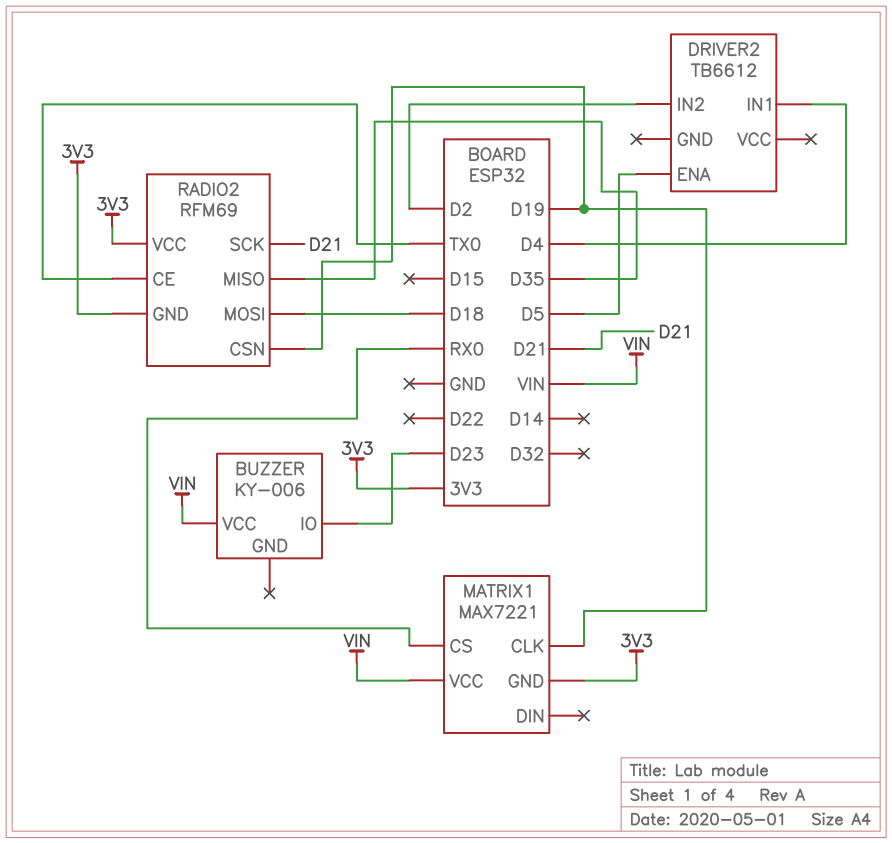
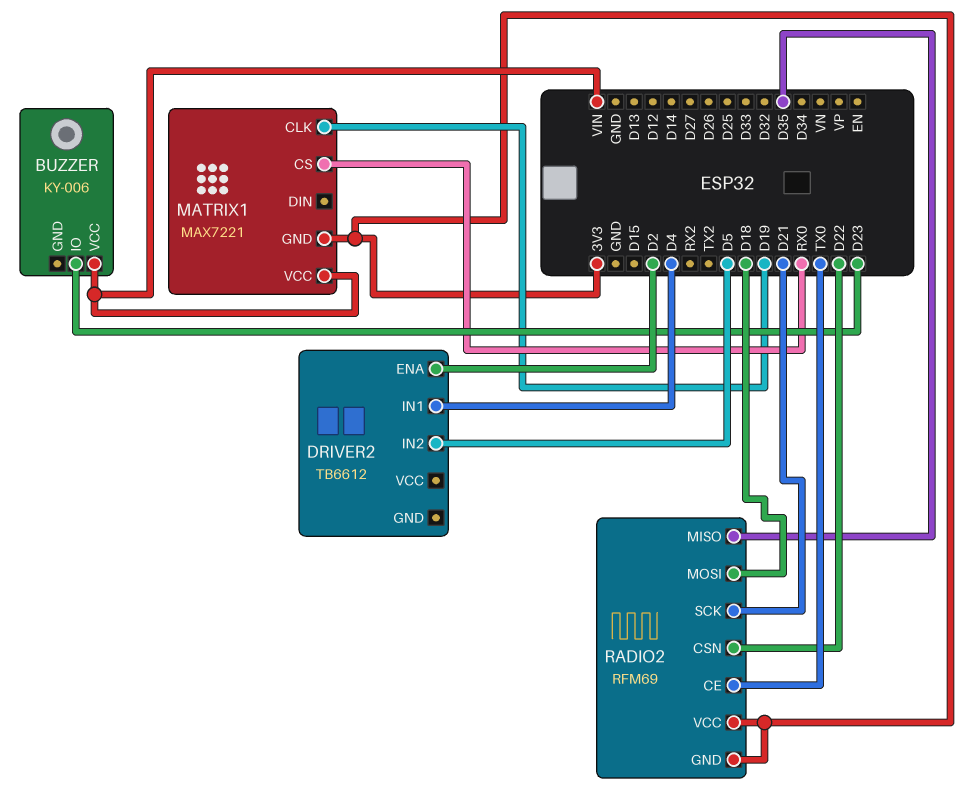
DRIVER2 pin ENA: D5 -> D2
DRIVER2 pin IN2: D2 -> D5
RADIO2 pin CSN: D19 -> D22

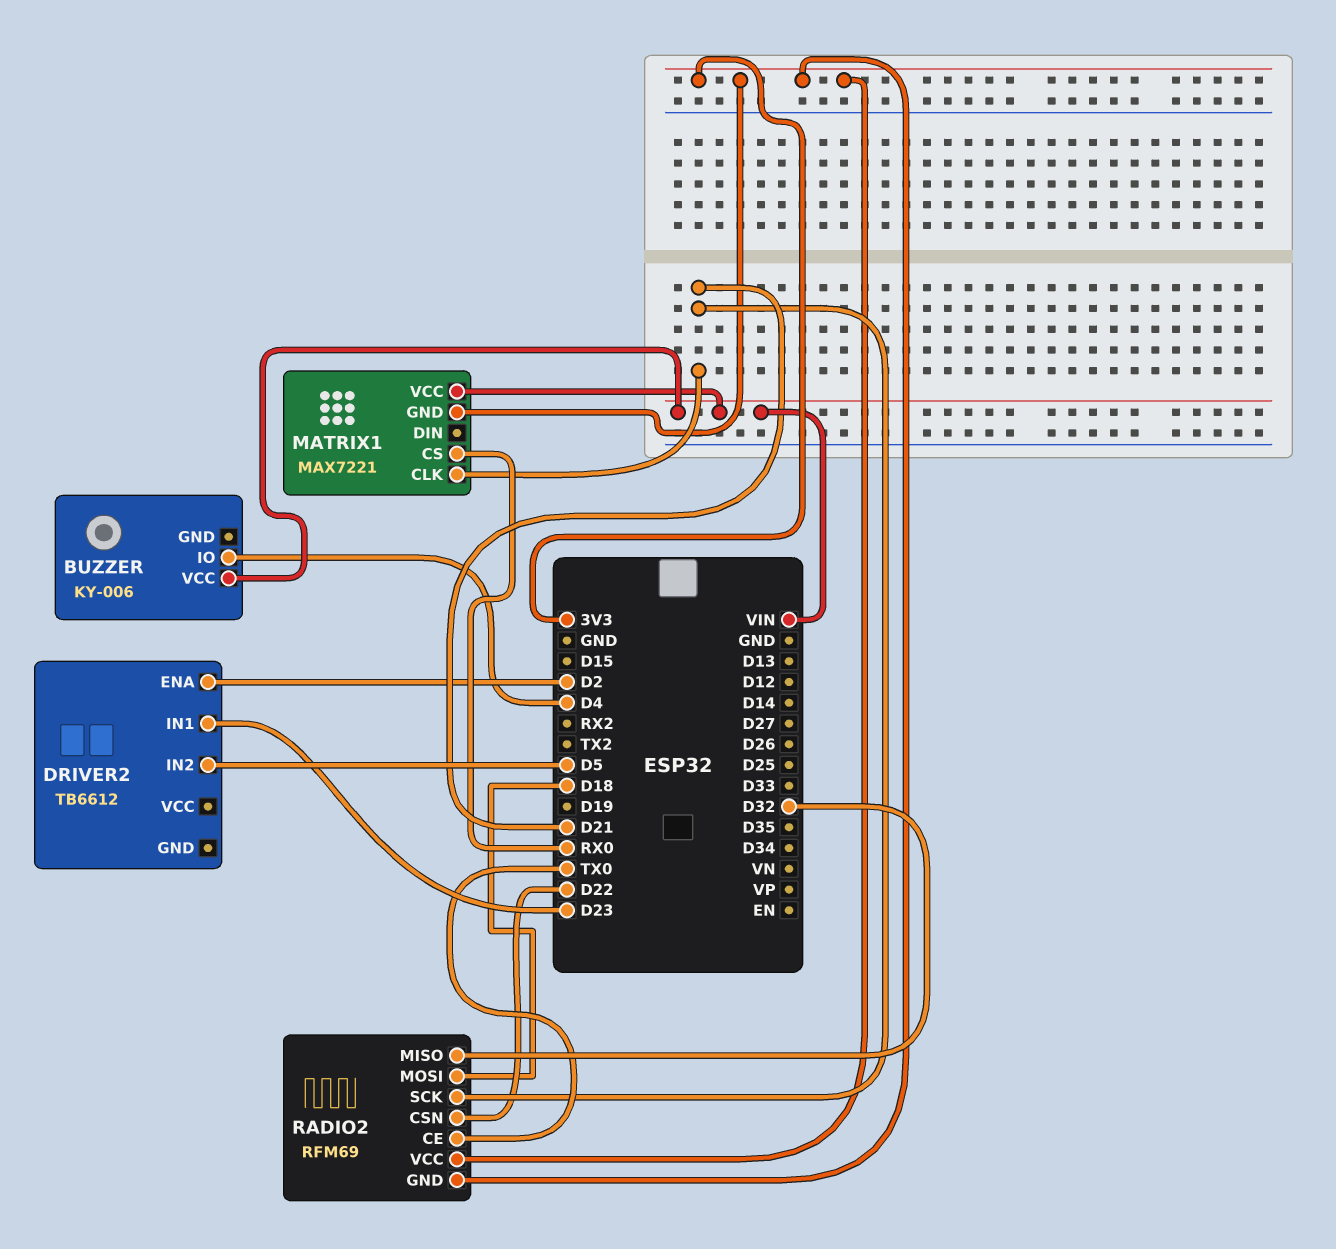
BUZZER pin IO: D23 -> D4
DRIVER2 pin IN1: D4 -> D23
MATRIX1 pin CLK: D19 -> D21
RADIO2 pin MISO: D35 -> D32

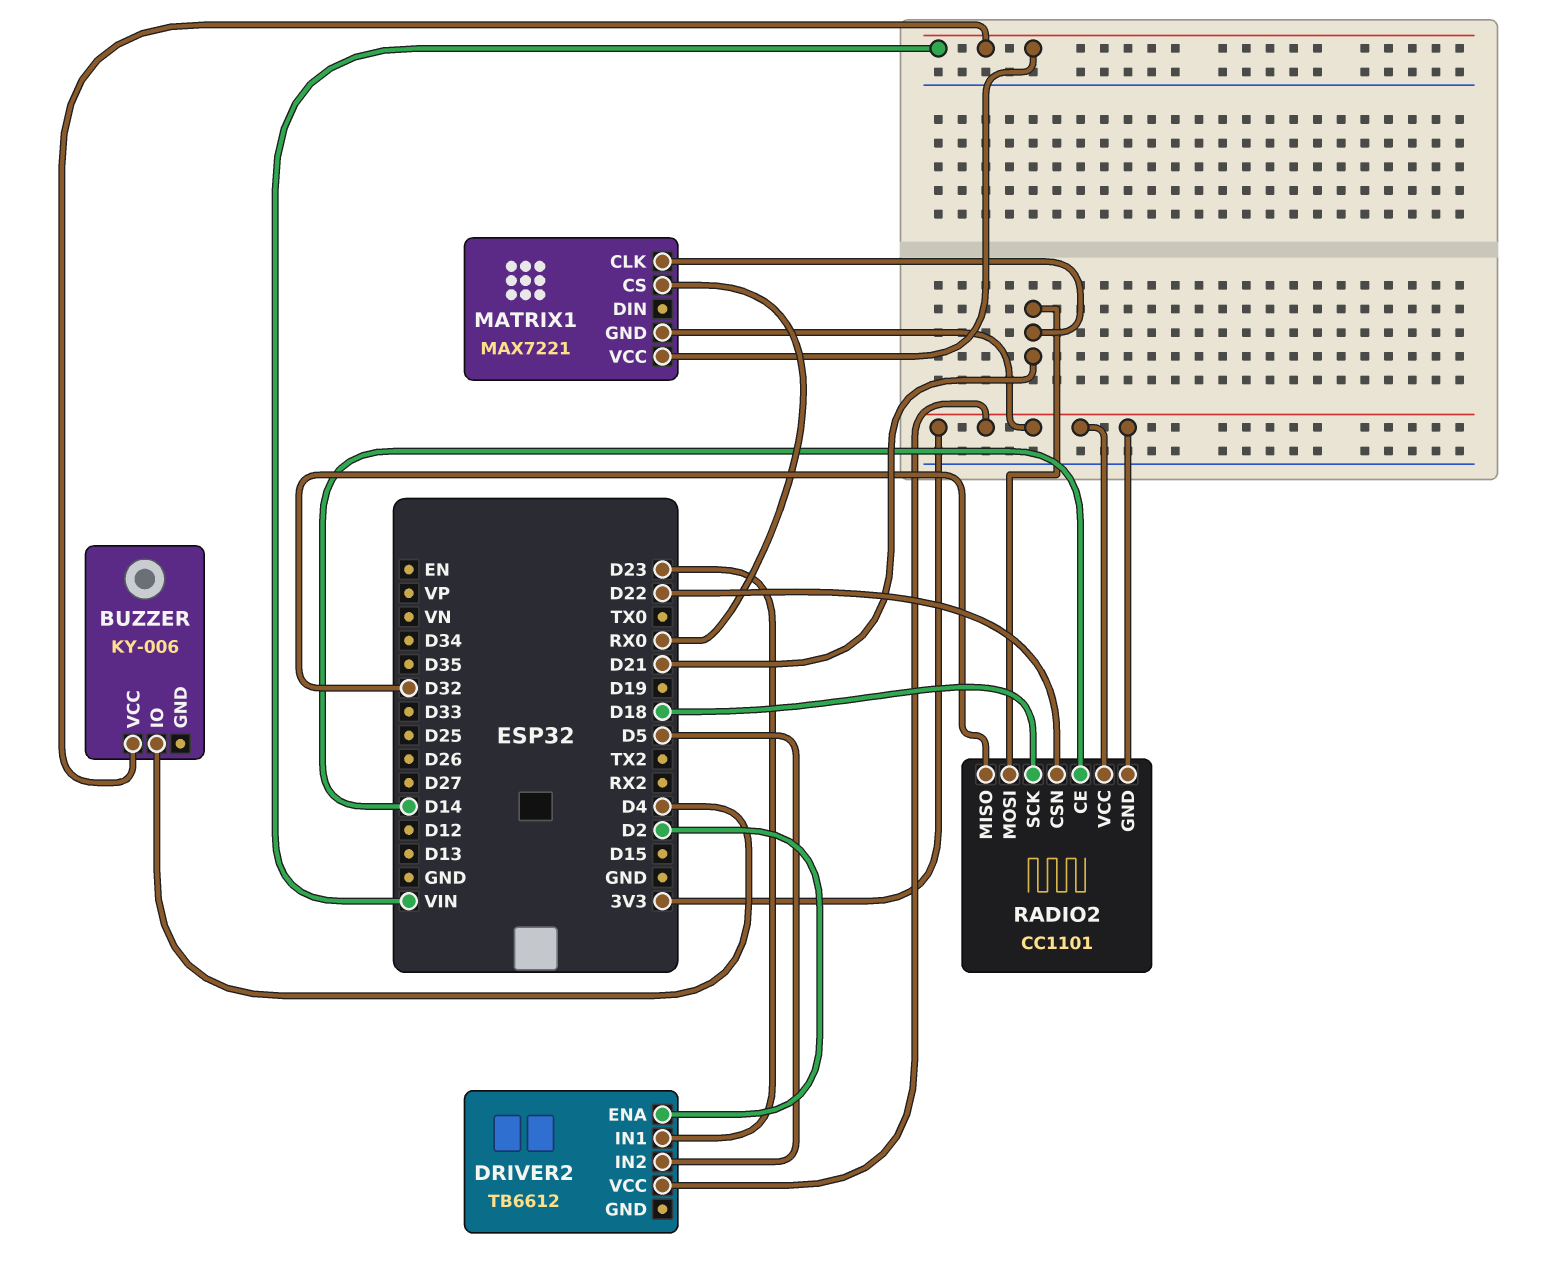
DRIVER2 pin VCC: none -> 3V3
RADIO2: RFM69 -> CC1101
RADIO2 pin CE: TX0 -> D14
RADIO2 pin MOSI: D18 -> D21
RADIO2 pin SCK: D21 -> D18

